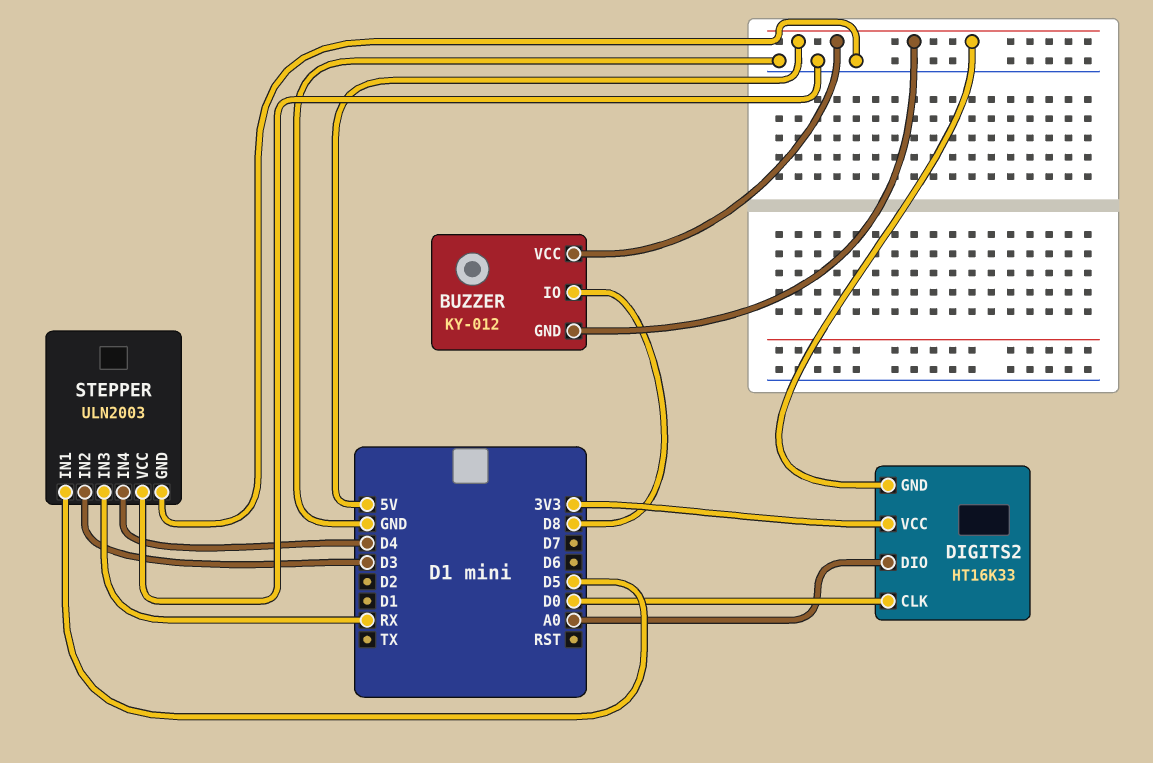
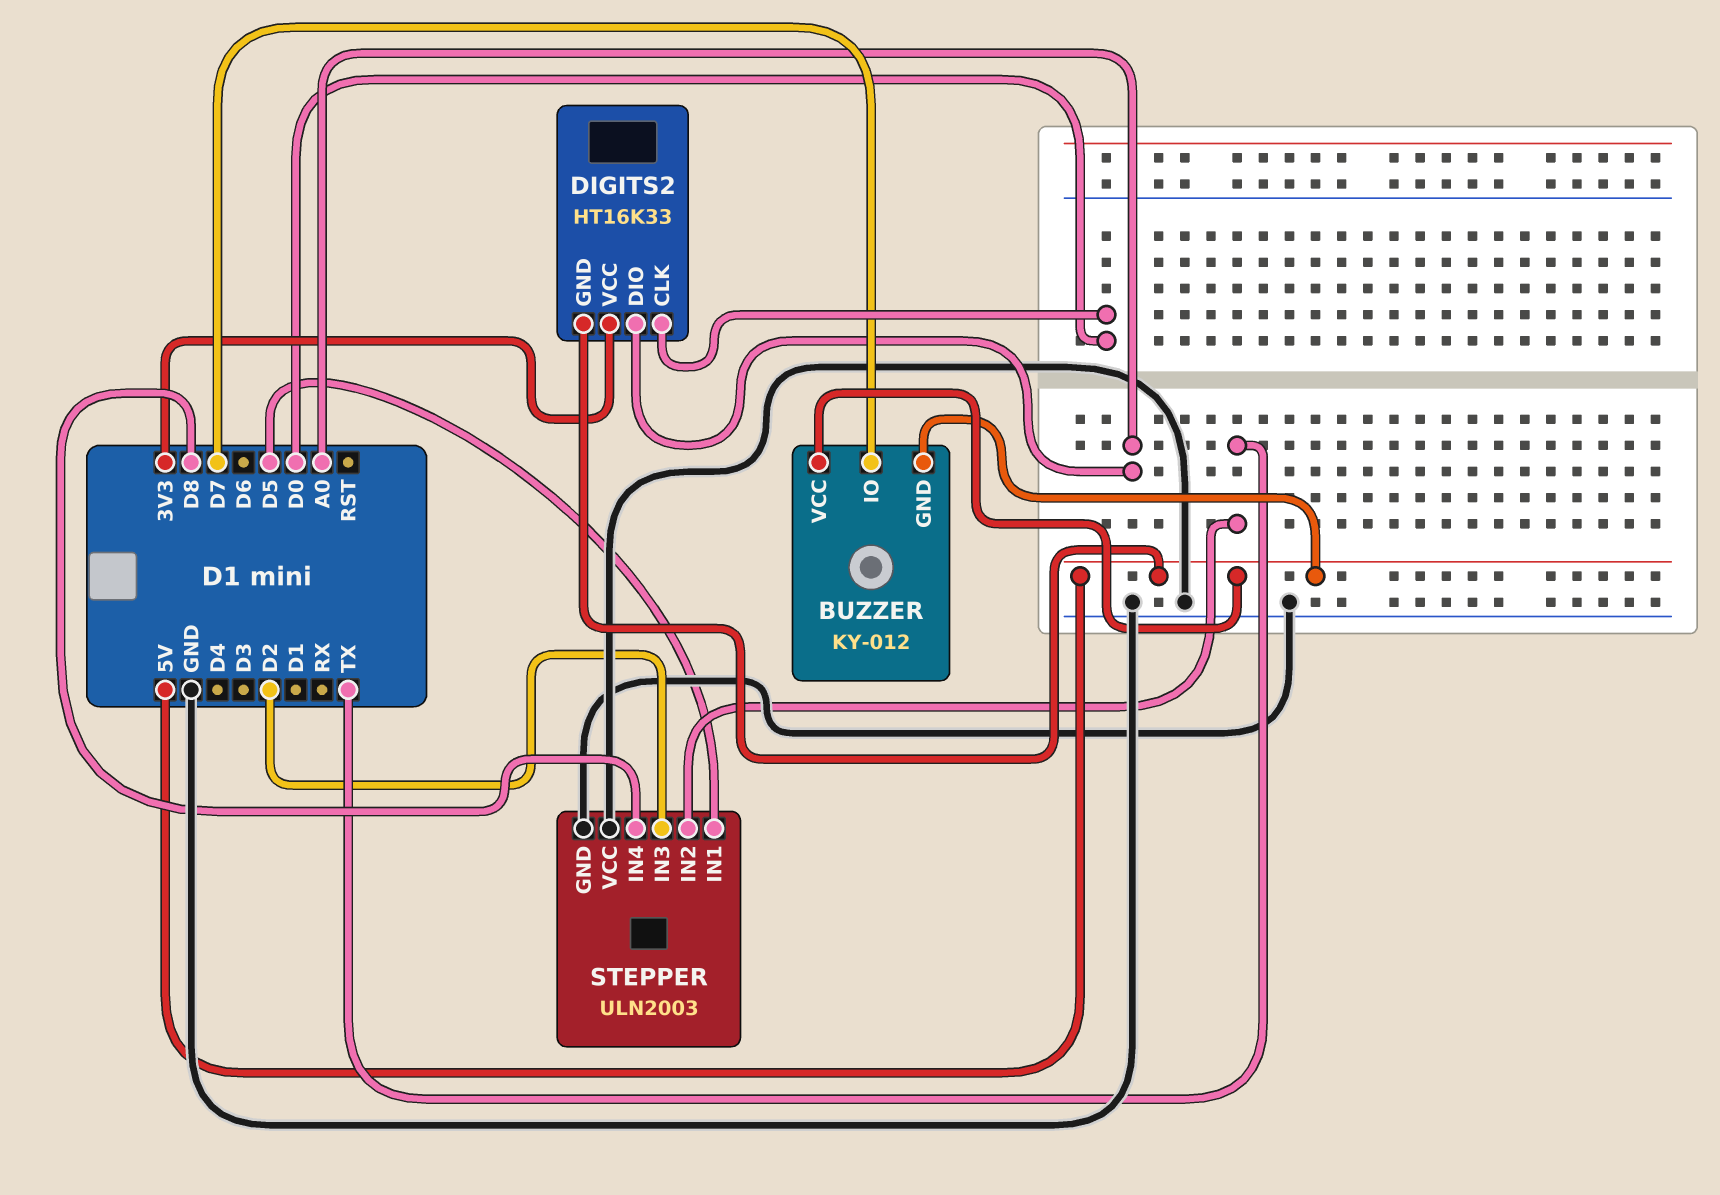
BUZZER pin IO: D8 -> D7
STEPPER pin IN2: D3 -> TX
STEPPER pin IN3: RX -> D2
STEPPER pin IN4: D4 -> D8

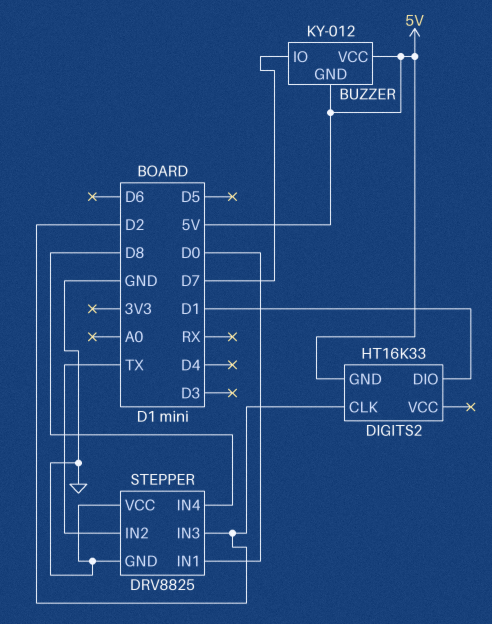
DIGITS2 pin CLK: D0 -> D2
DIGITS2 pin DIO: A0 -> D1
DIGITS2 pin VCC: 3V3 -> none
STEPPER: ULN2003 -> DRV8825
STEPPER pin IN1: D5 -> D0

